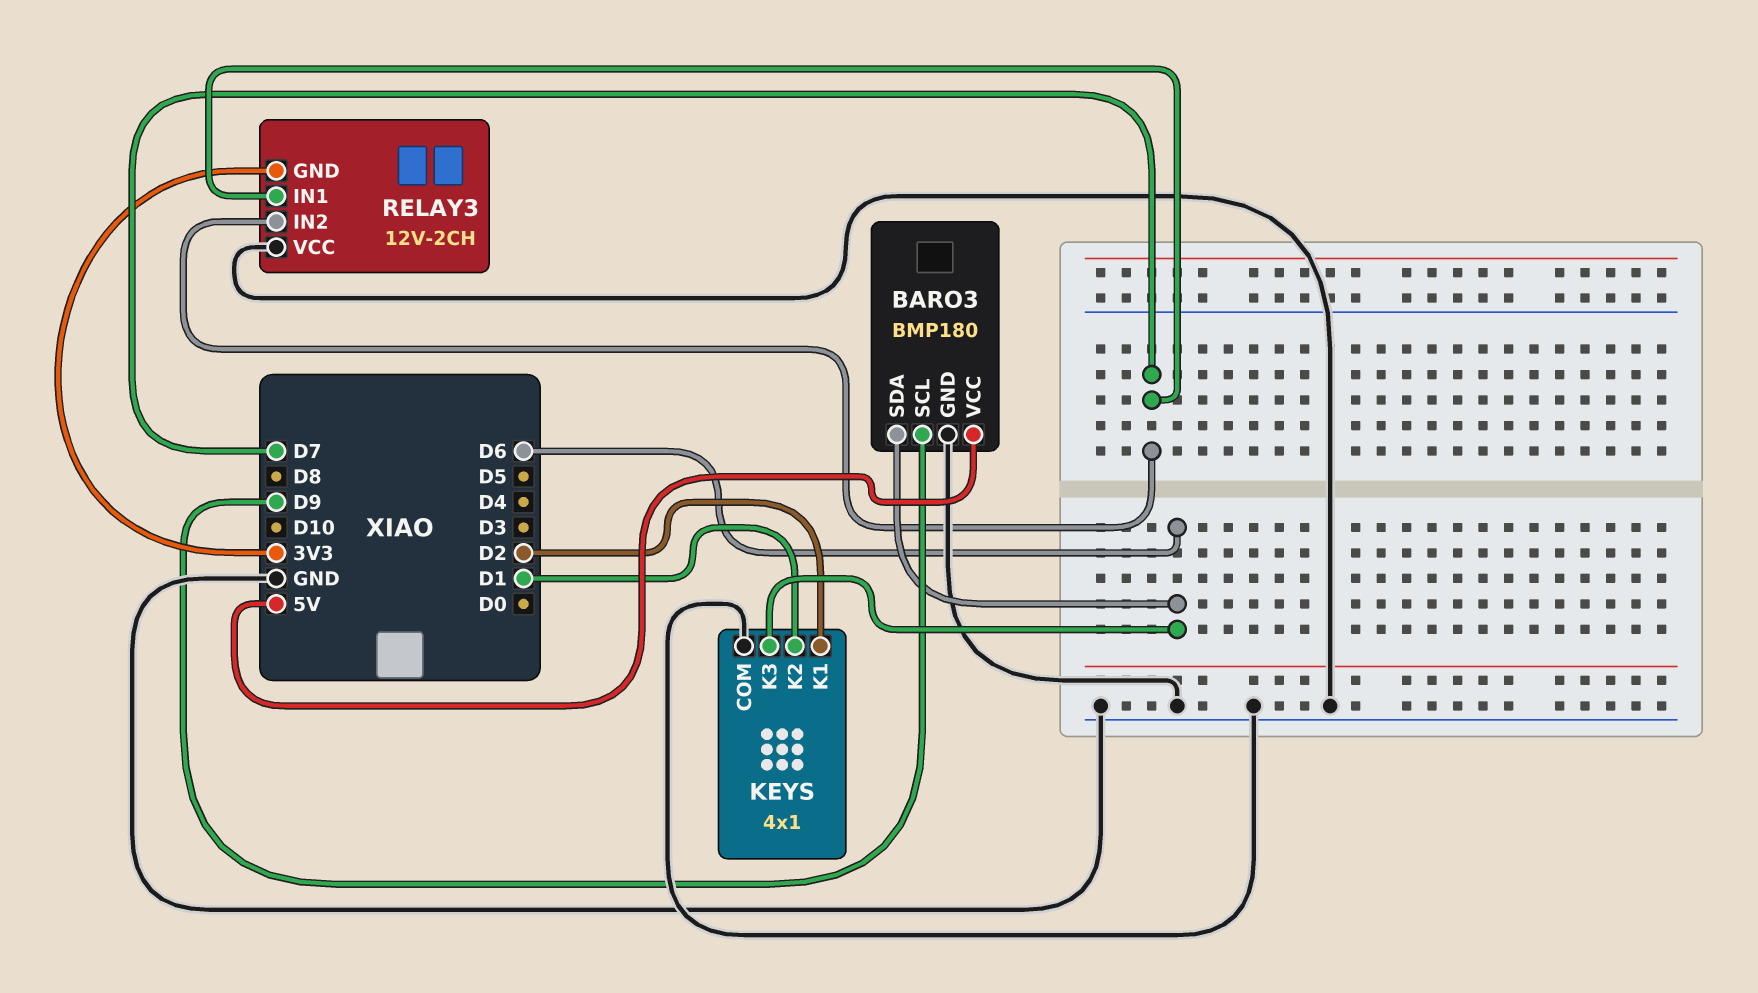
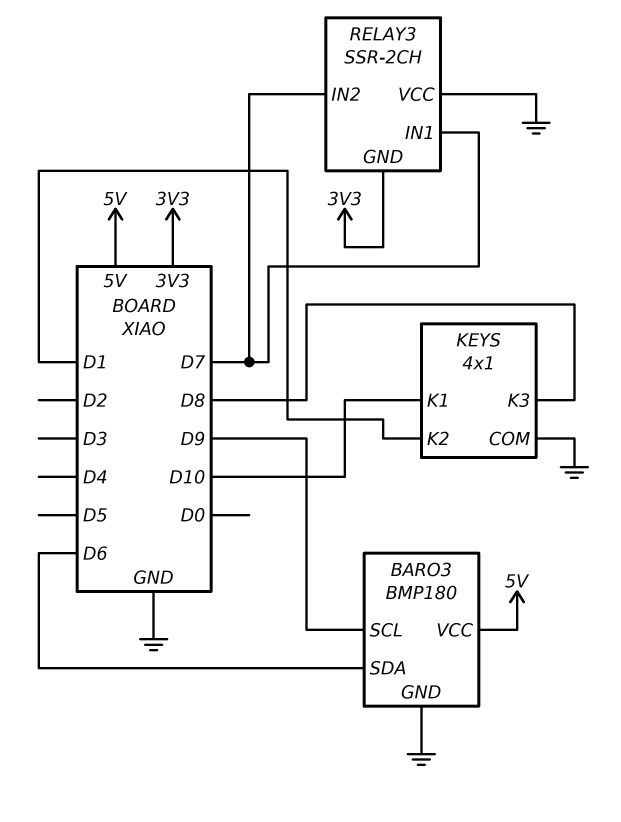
KEYS pin K1: D2 -> D10
KEYS pin K3: D6 -> D8
RELAY3: 12V-2CH -> SSR-2CH

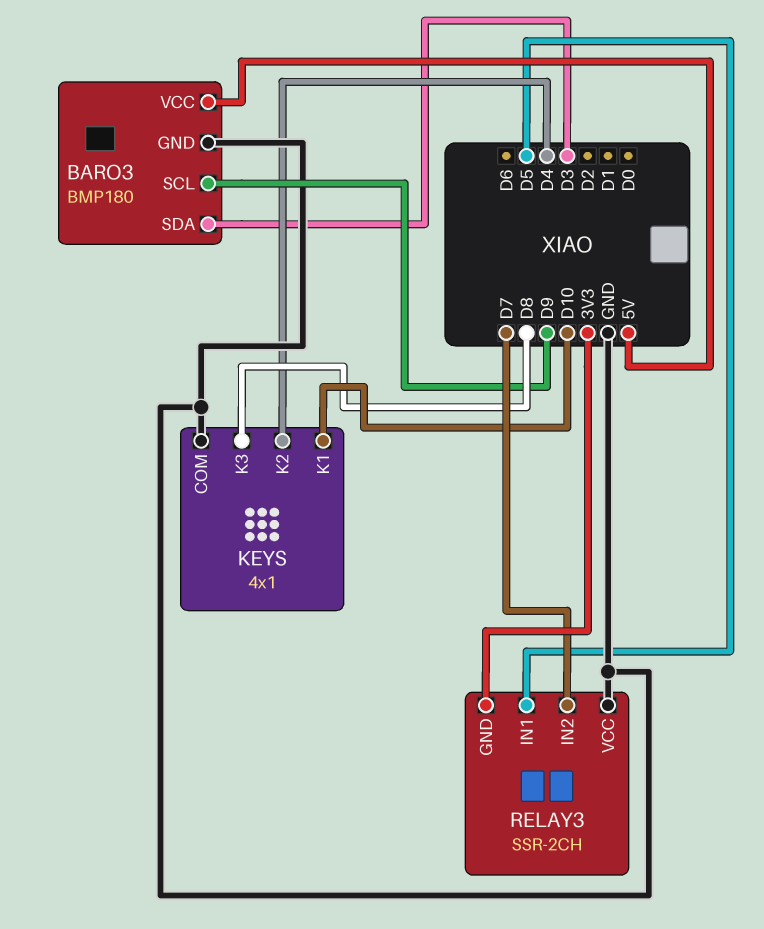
BARO3 pin SDA: D6 -> D3
KEYS pin K2: D1 -> D4
RELAY3 pin IN1: D7 -> D5

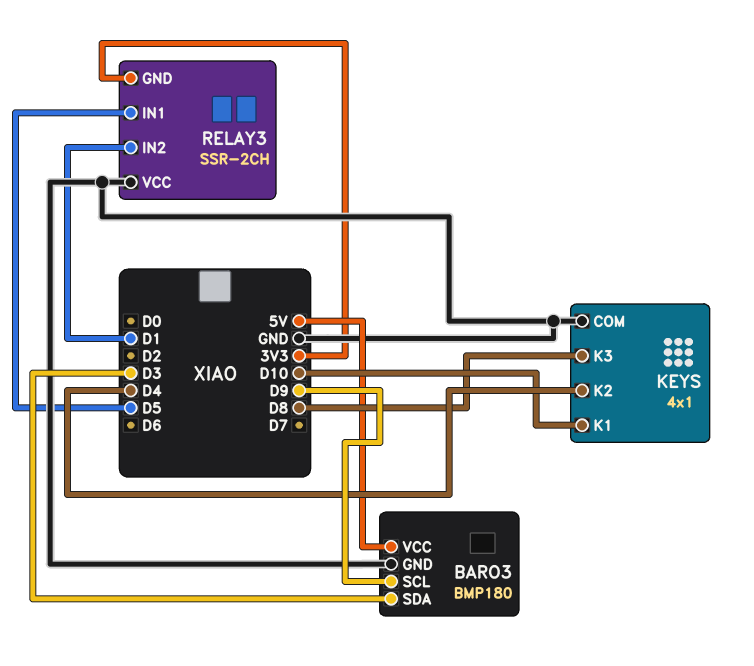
RELAY3 pin IN2: D7 -> D1

